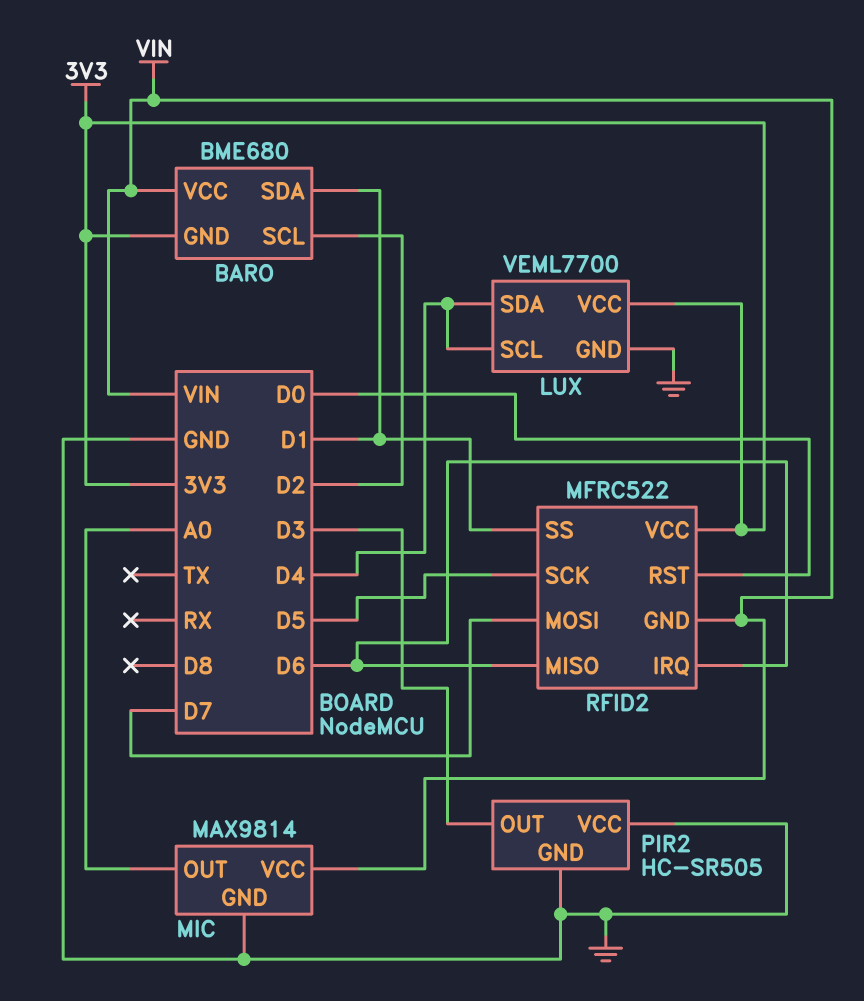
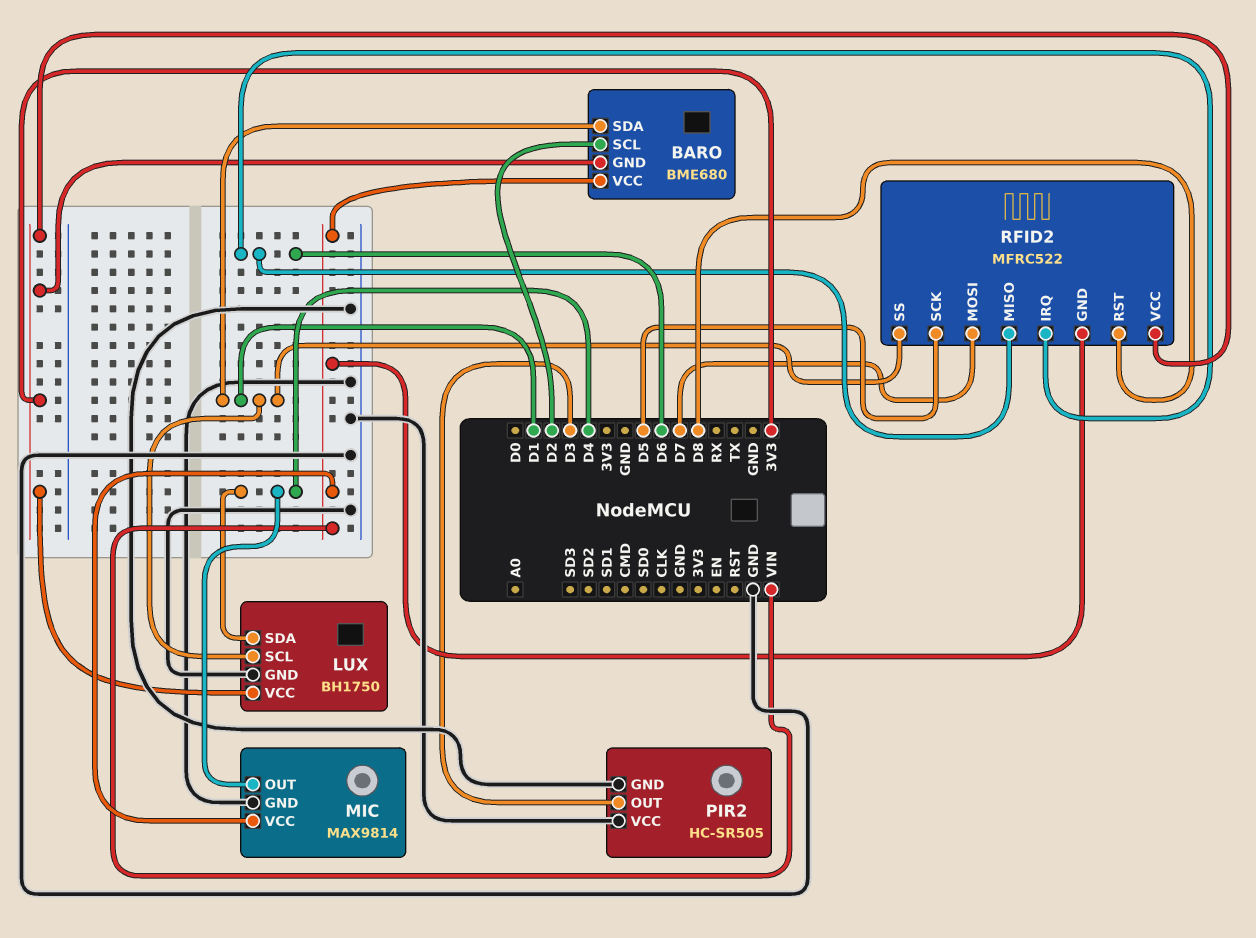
LUX: VEML7700 -> BH1750
LUX pin SCL: D4 -> D1
MIC pin OUT: A0 -> D4
RFID2 pin RST: D0 -> D8

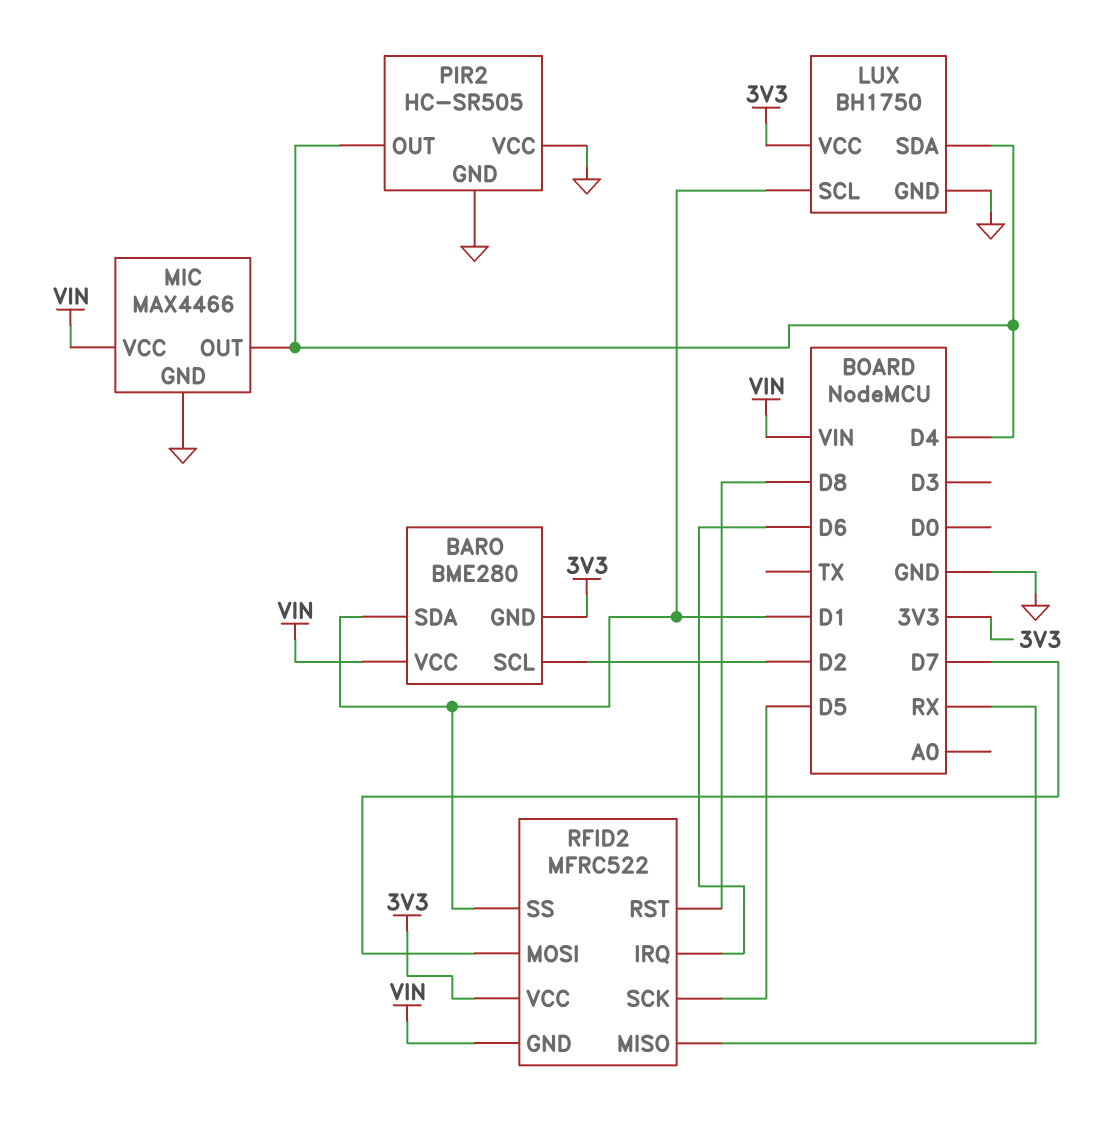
BARO: BME680 -> BME280
MIC: MAX9814 -> MAX4466
PIR2 pin OUT: D3 -> D4
RFID2 pin MISO: D6 -> RX

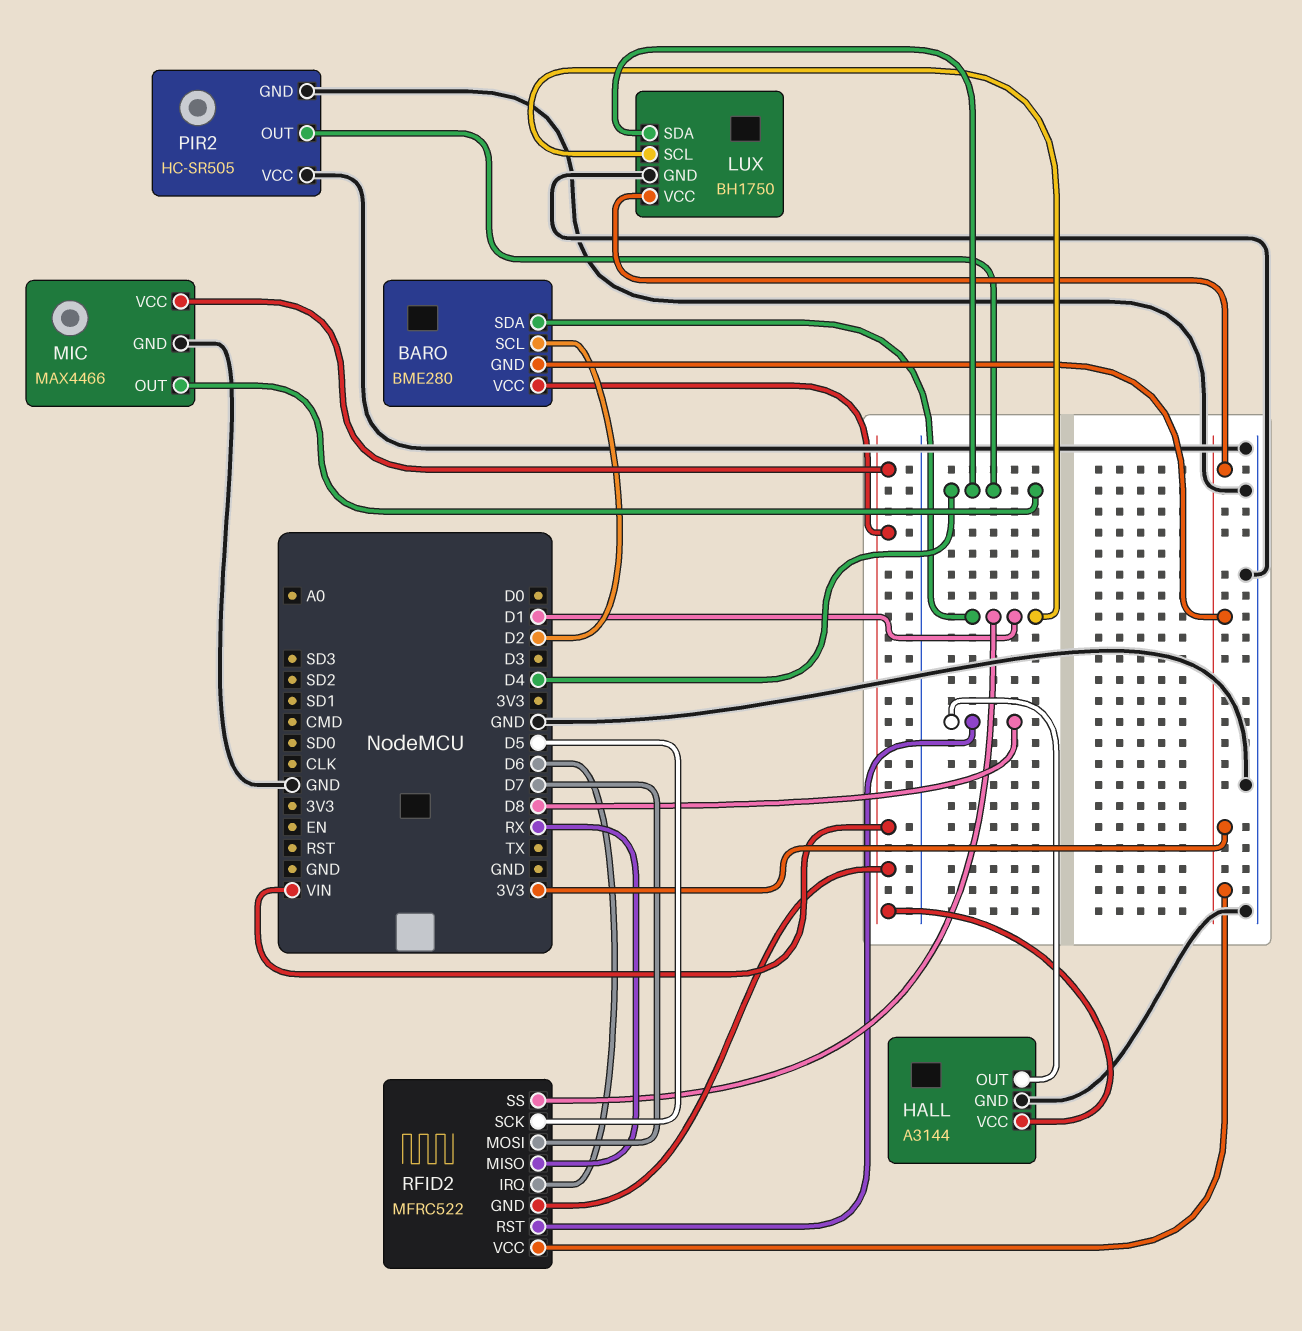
HALL: none -> A3144
HALL pin GND: none -> GND
HALL pin OUT: none -> D8
HALL pin VCC: none -> VIN

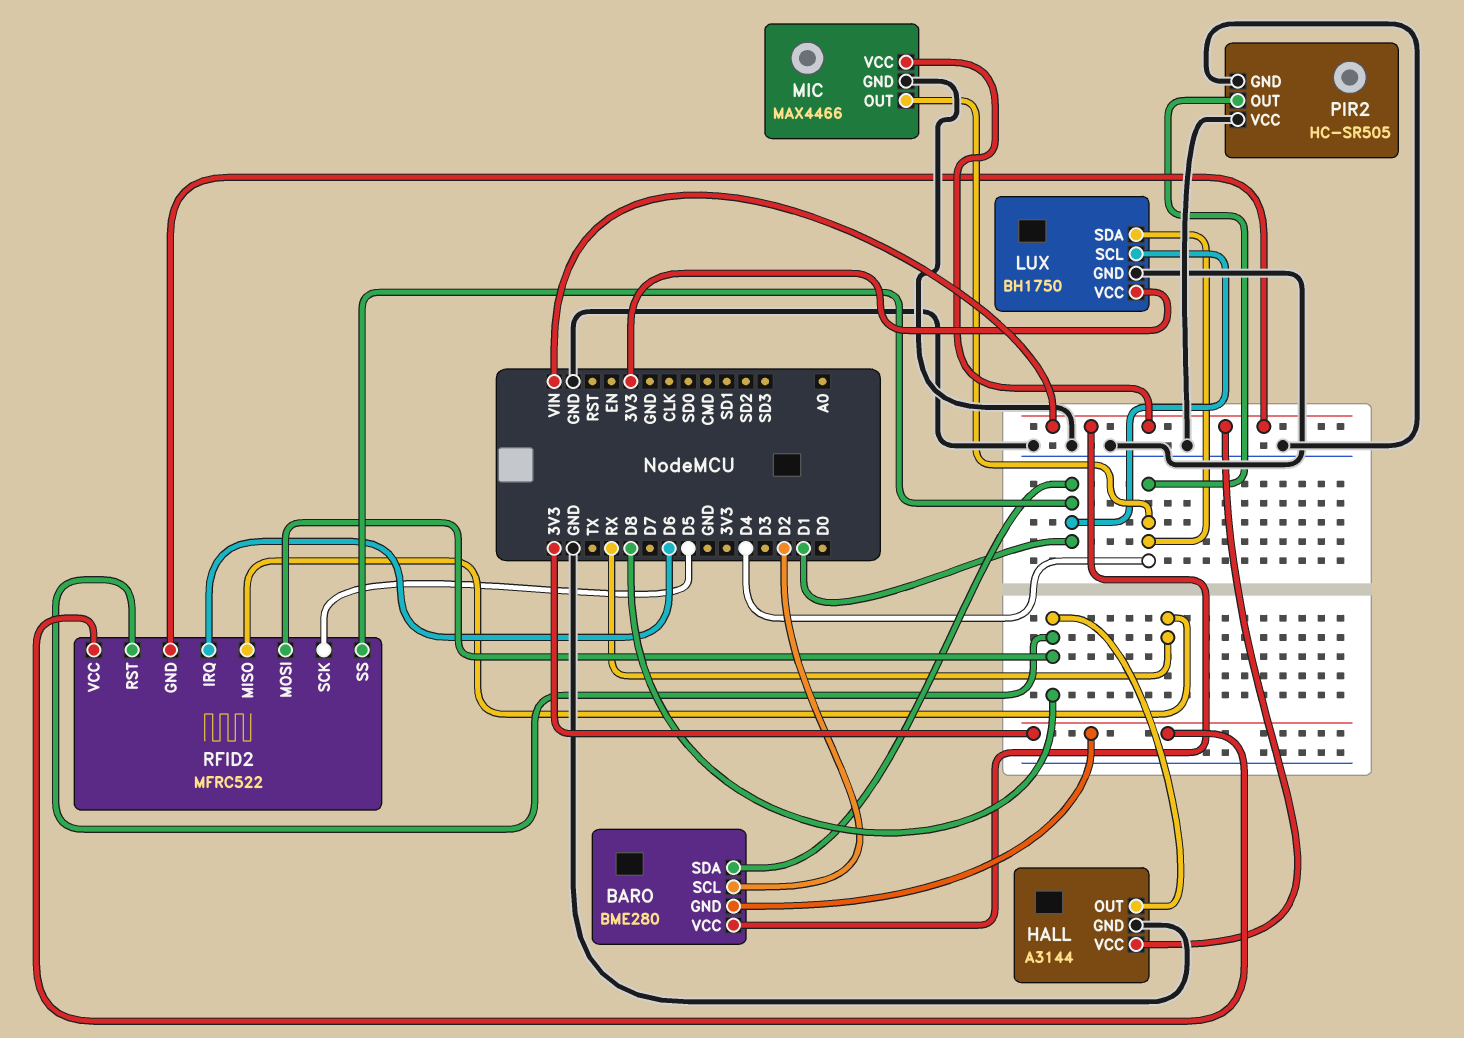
RFID2 pin MOSI: D7 -> D8

